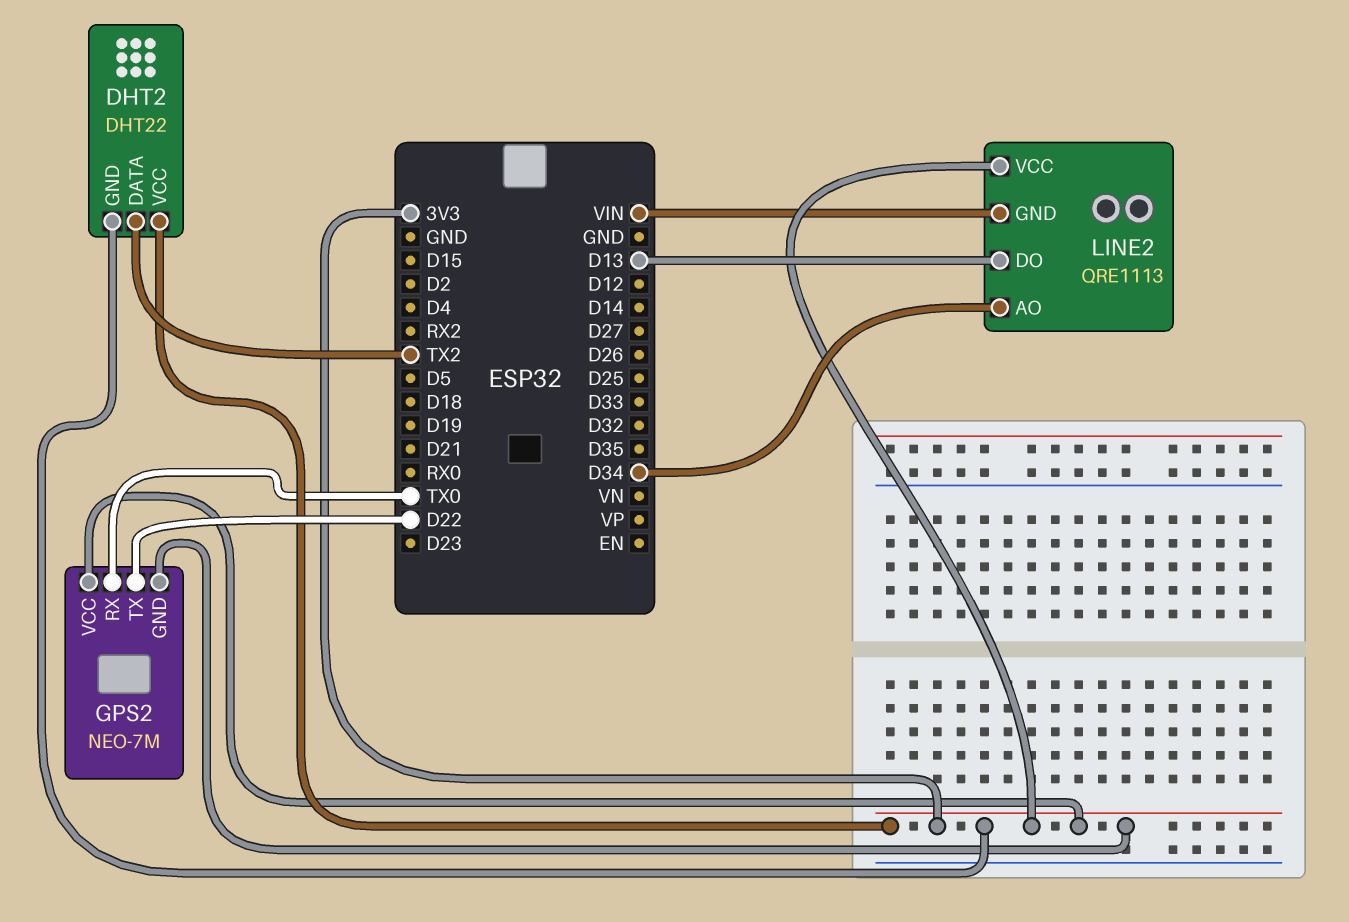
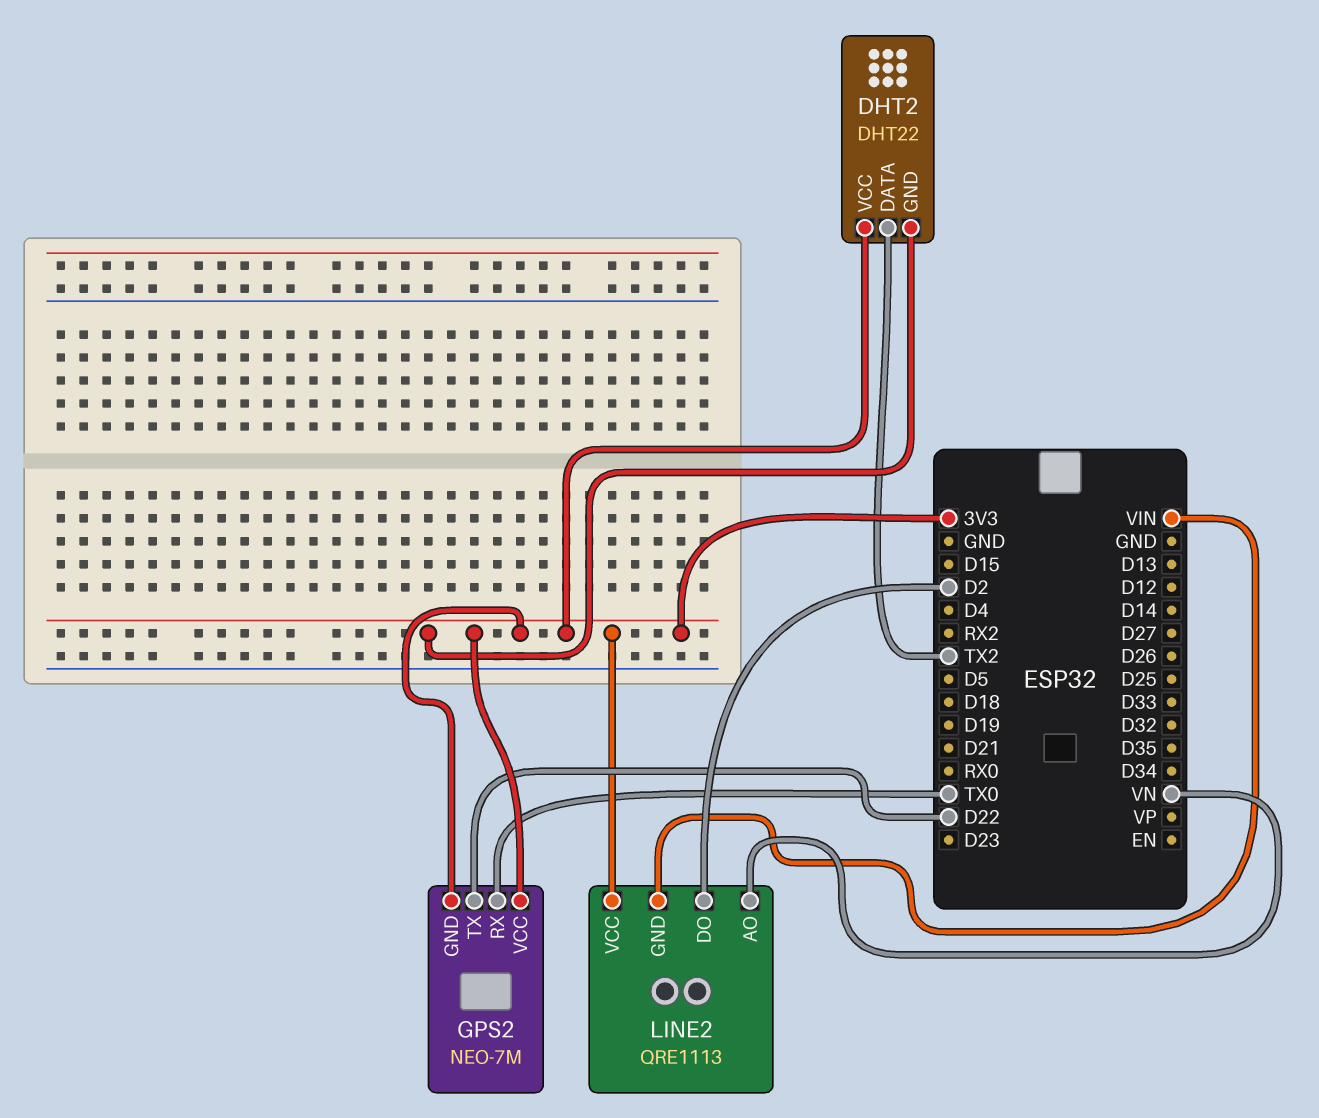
LINE2 pin AO: D34 -> VN
LINE2 pin DO: D13 -> D2

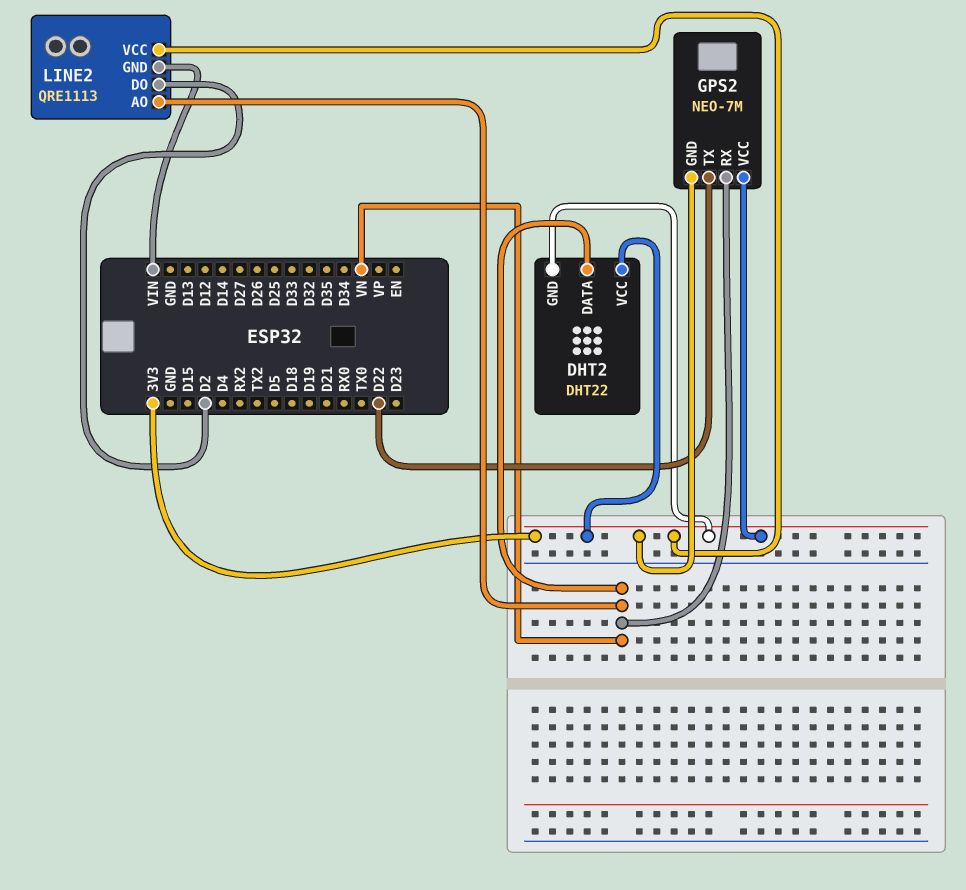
DHT2 pin DATA: TX2 -> VN
GPS2 pin RX: TX0 -> VN

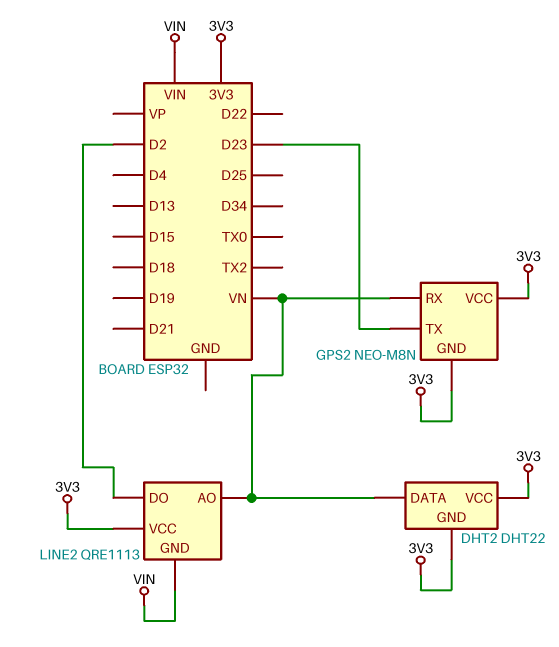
GPS2: NEO-7M -> NEO-M8N
GPS2 pin TX: D22 -> D23

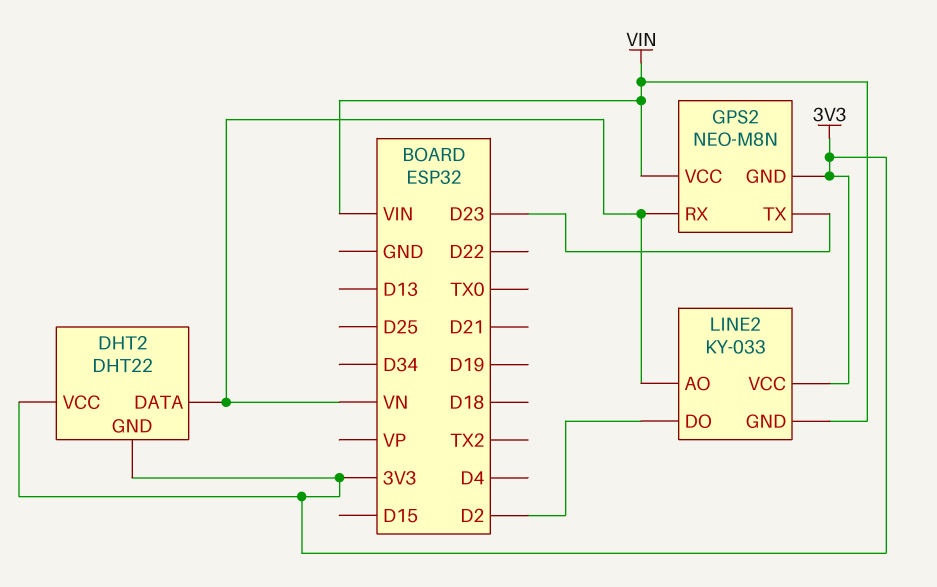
GPS2 pin VCC: 3V3 -> VIN
LINE2: QRE1113 -> KY-033

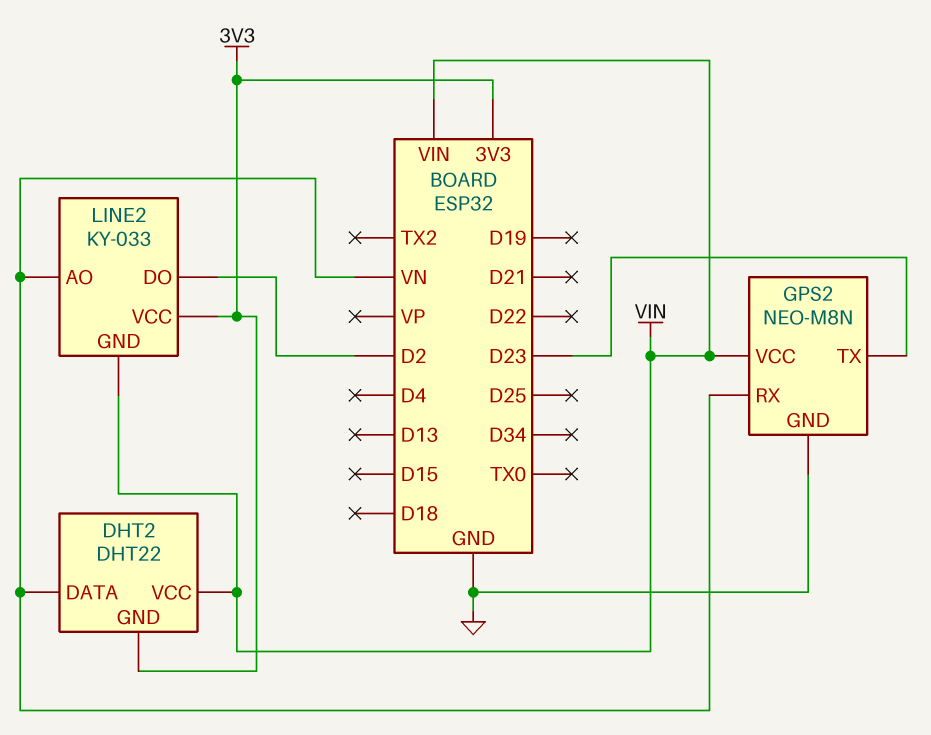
DHT2 pin VCC: 3V3 -> VIN
GPS2 pin GND: 3V3 -> GND

